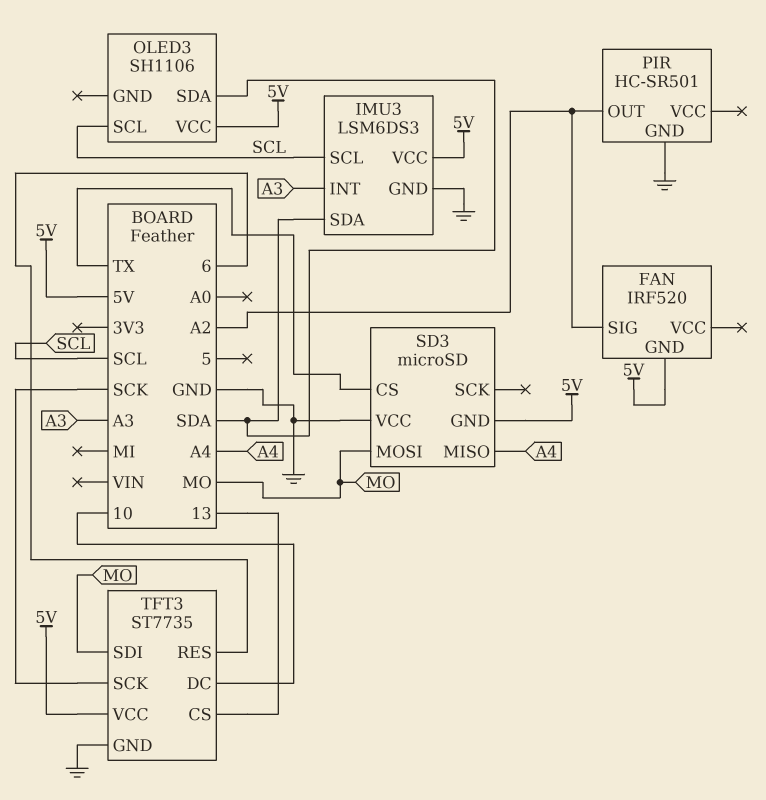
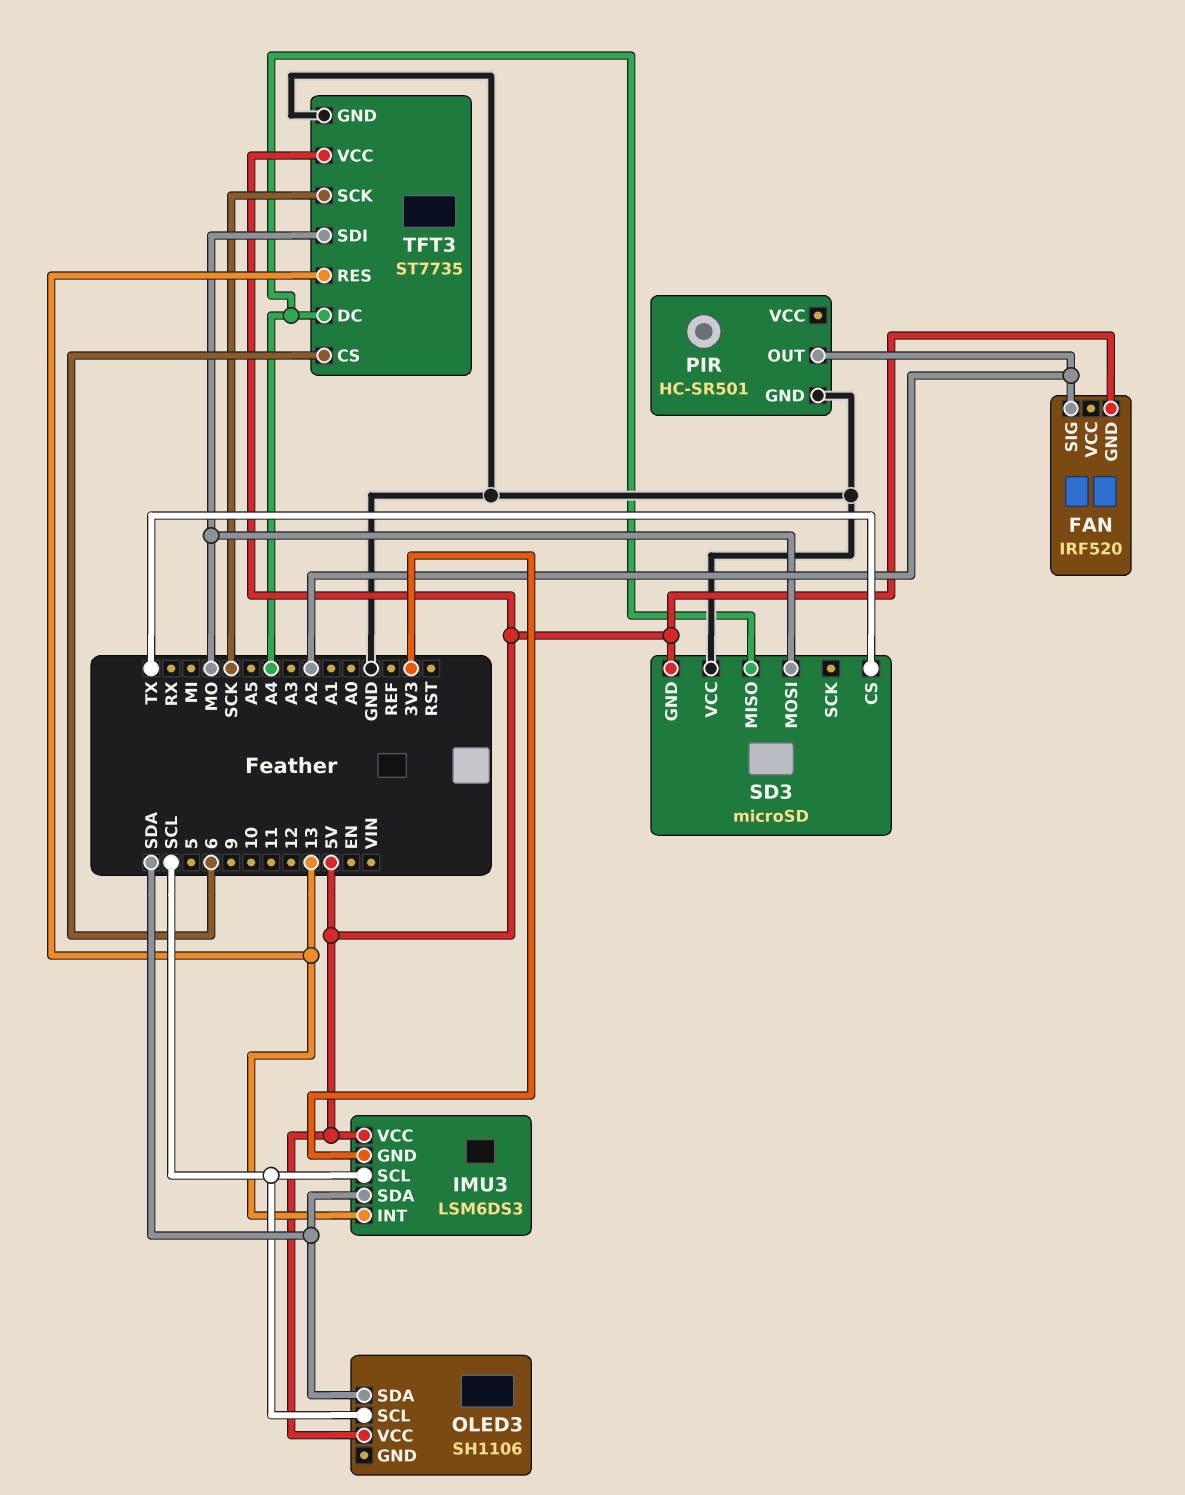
IMU3 pin GND: GND -> 3V3
IMU3 pin INT: A3 -> 13
TFT3 pin CS: 13 -> 6
TFT3 pin DC: 10 -> A4
TFT3 pin RES: 6 -> 13

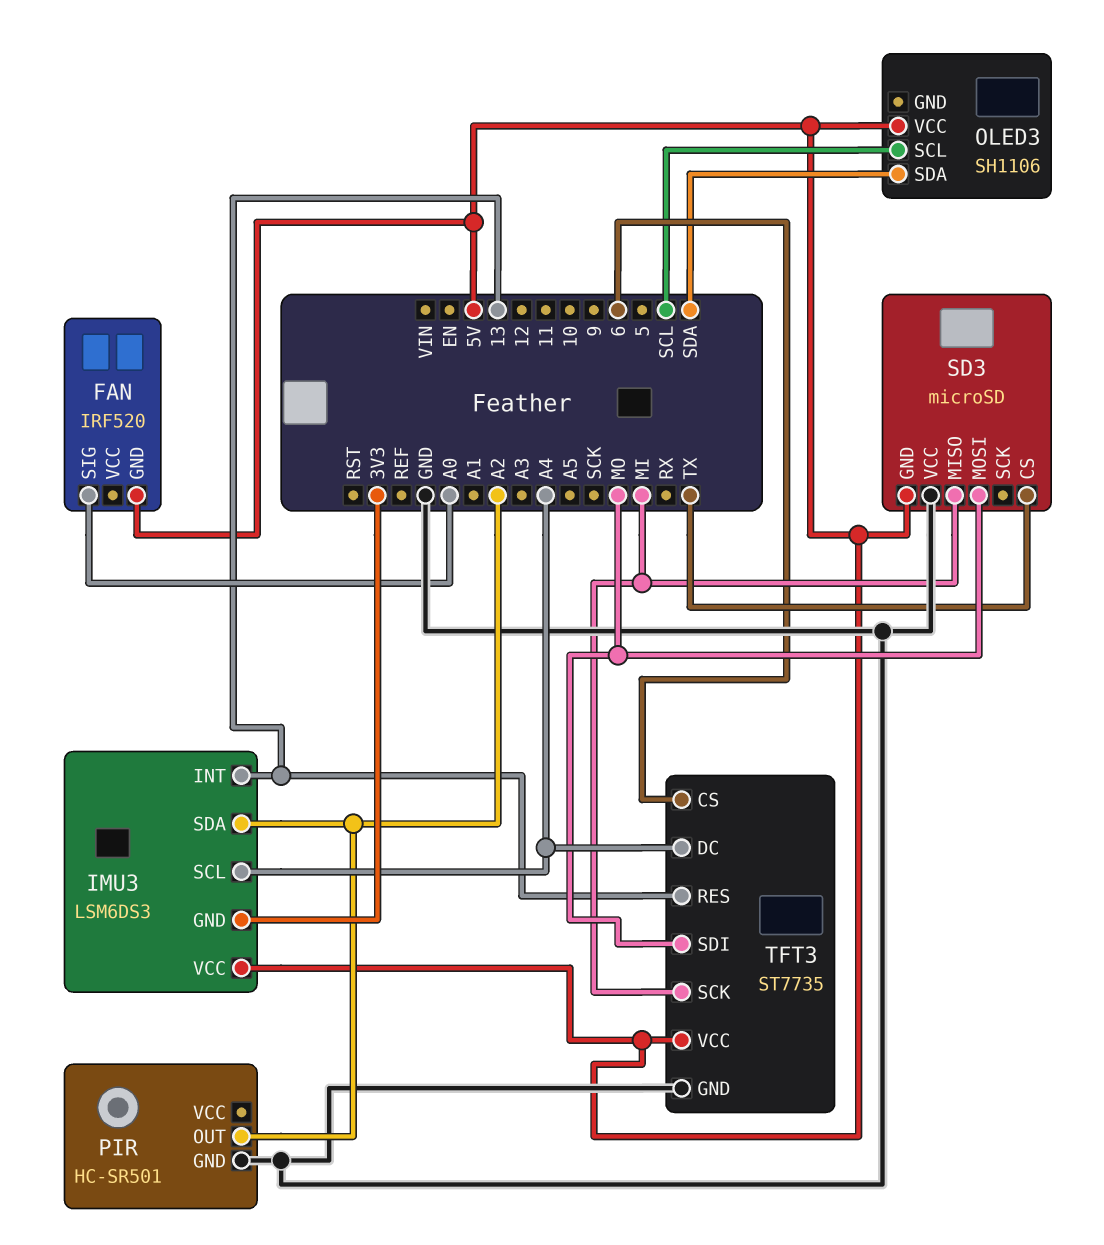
FAN pin SIG: A2 -> A0
IMU3 pin SCL: SCL -> A4
IMU3 pin SDA: SDA -> A2
SD3 pin MISO: A4 -> MI
TFT3 pin SCK: SCK -> MI

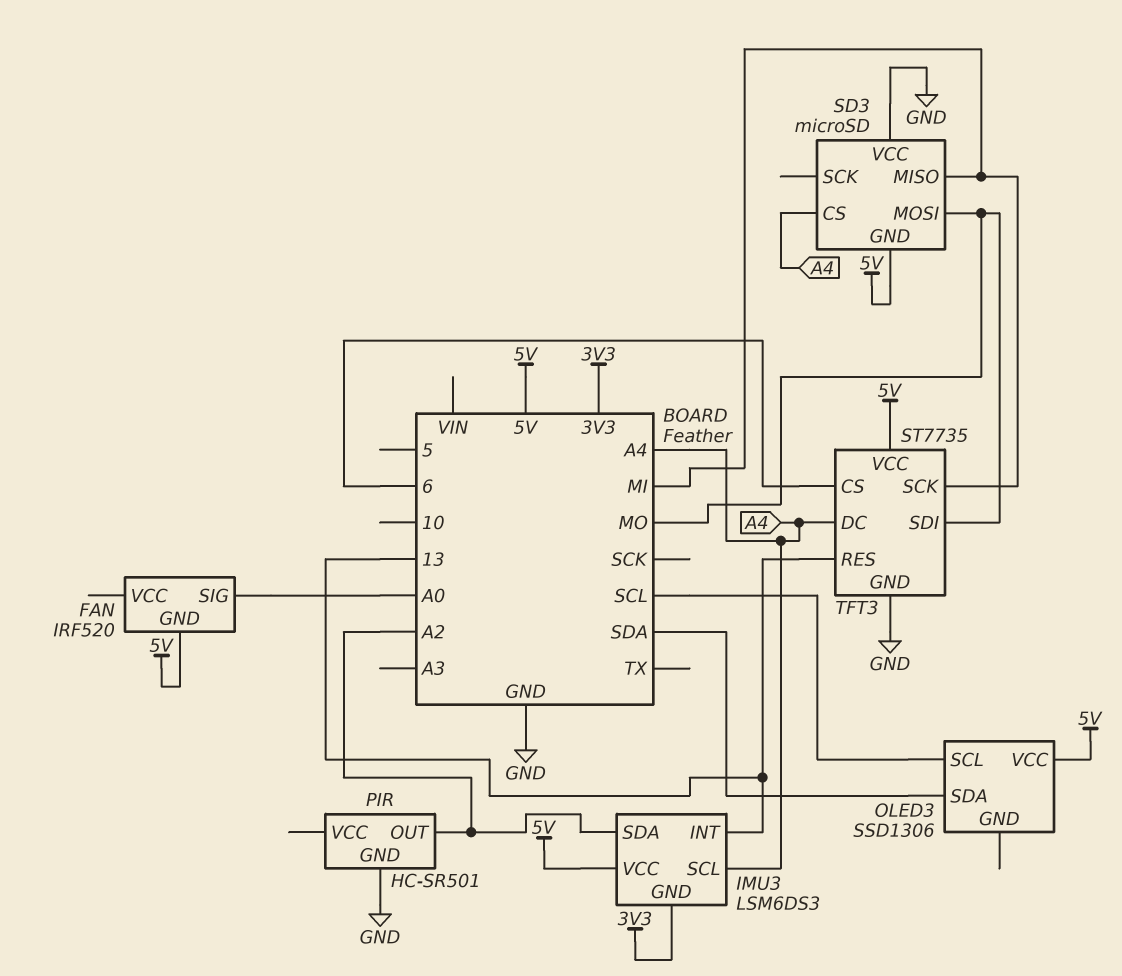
OLED3: SH1106 -> SSD1306
SD3 pin CS: TX -> A4

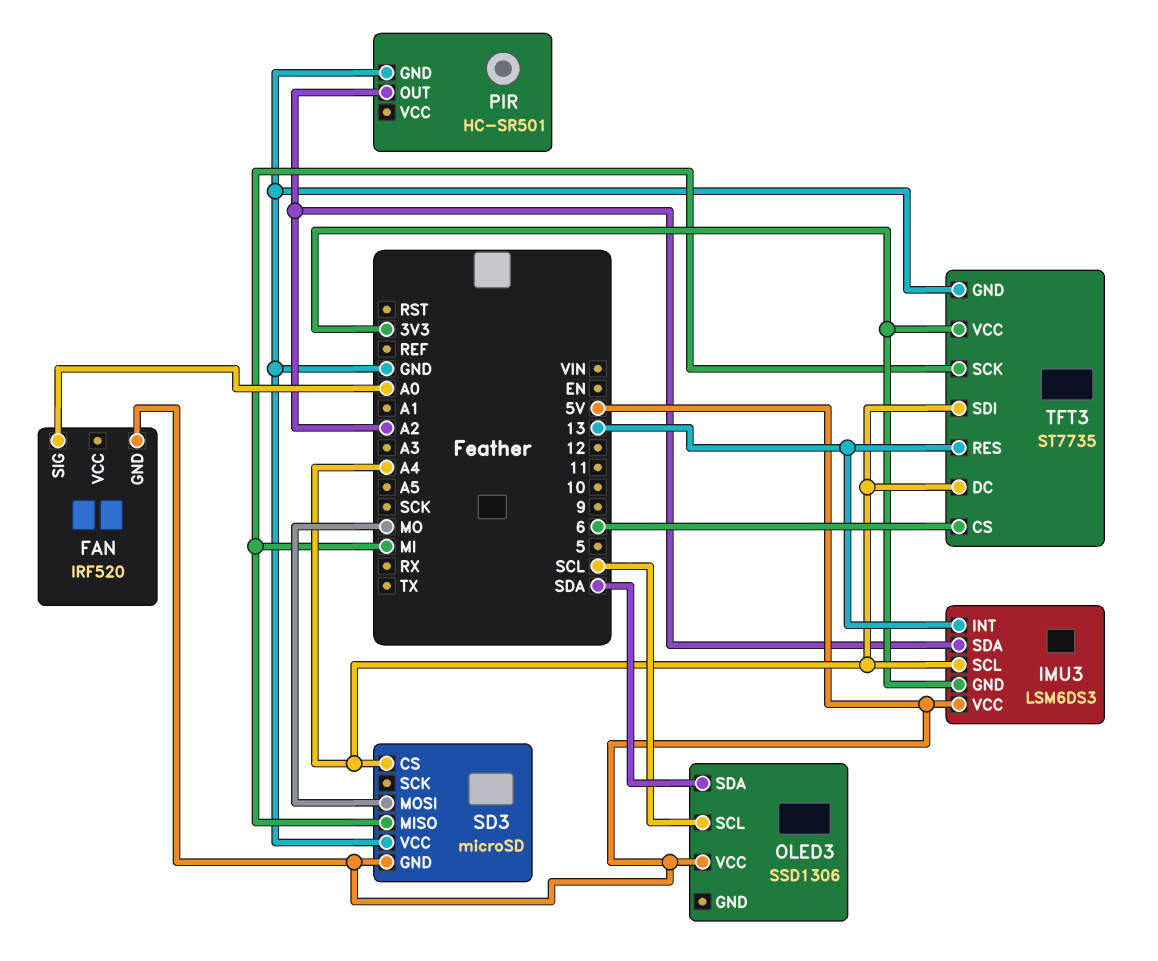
TFT3 pin SDI: MO -> A4
TFT3 pin VCC: 5V -> 3V3

